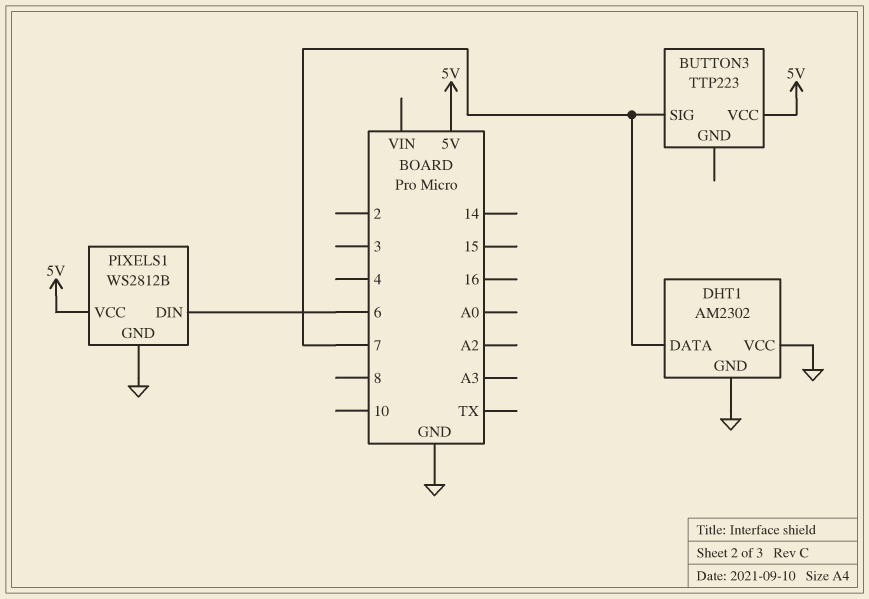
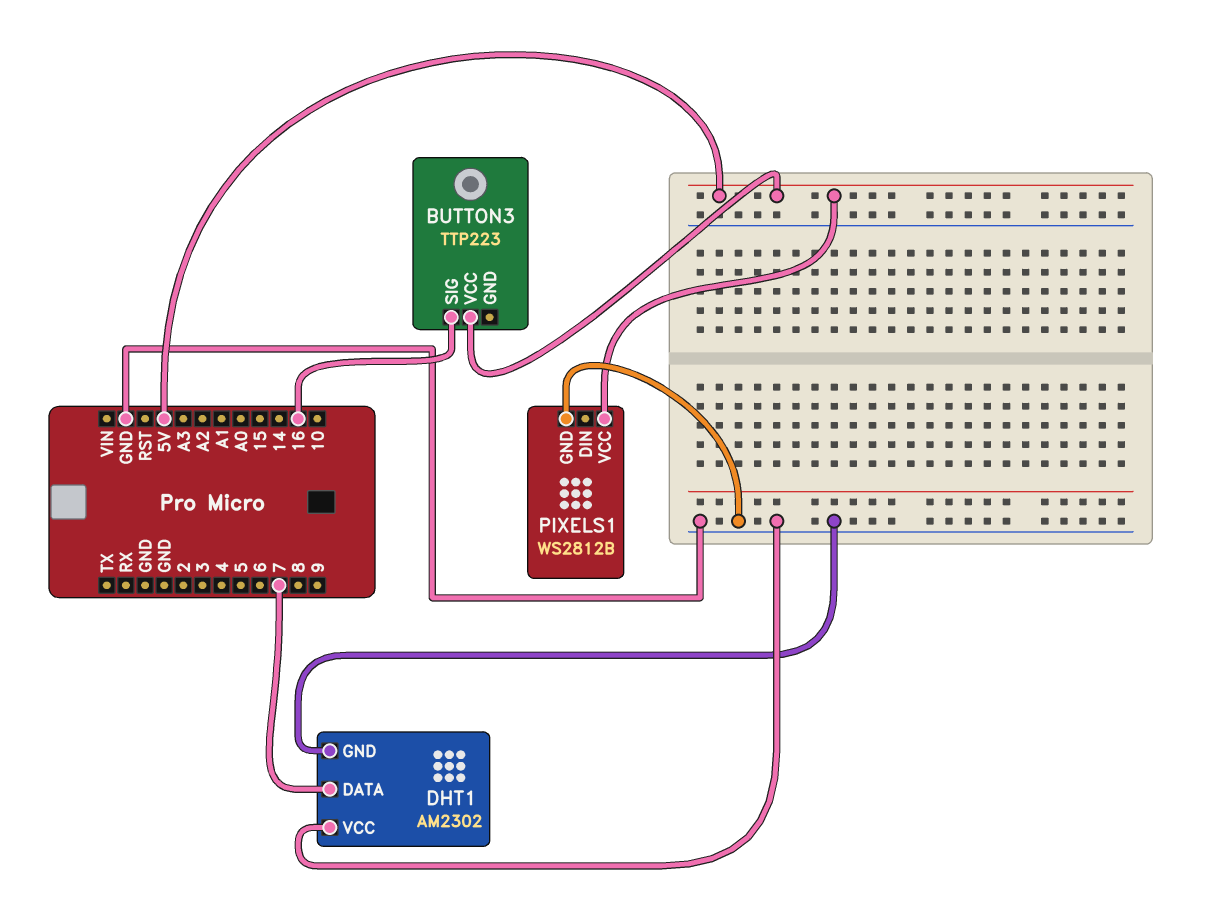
BUTTON3 pin SIG: 7 -> 16
PIXELS1 pin DIN: 6 -> none

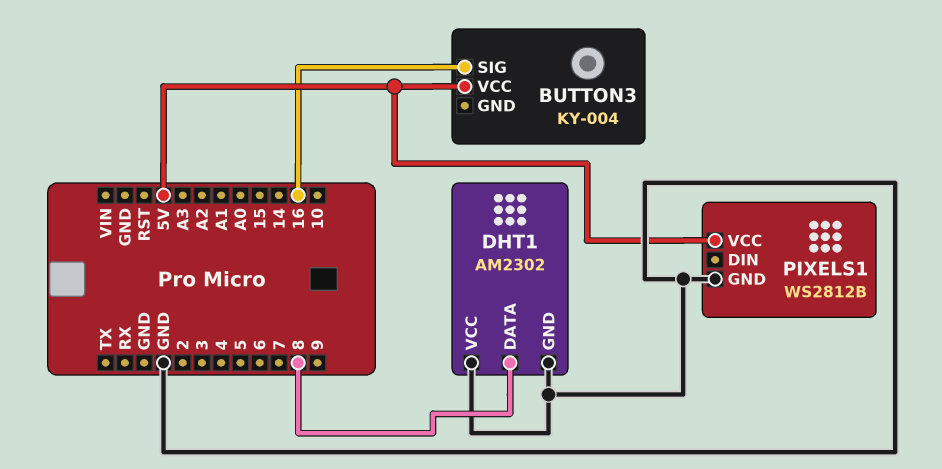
BUTTON3: TTP223 -> KY-004
DHT1 pin DATA: 7 -> 8

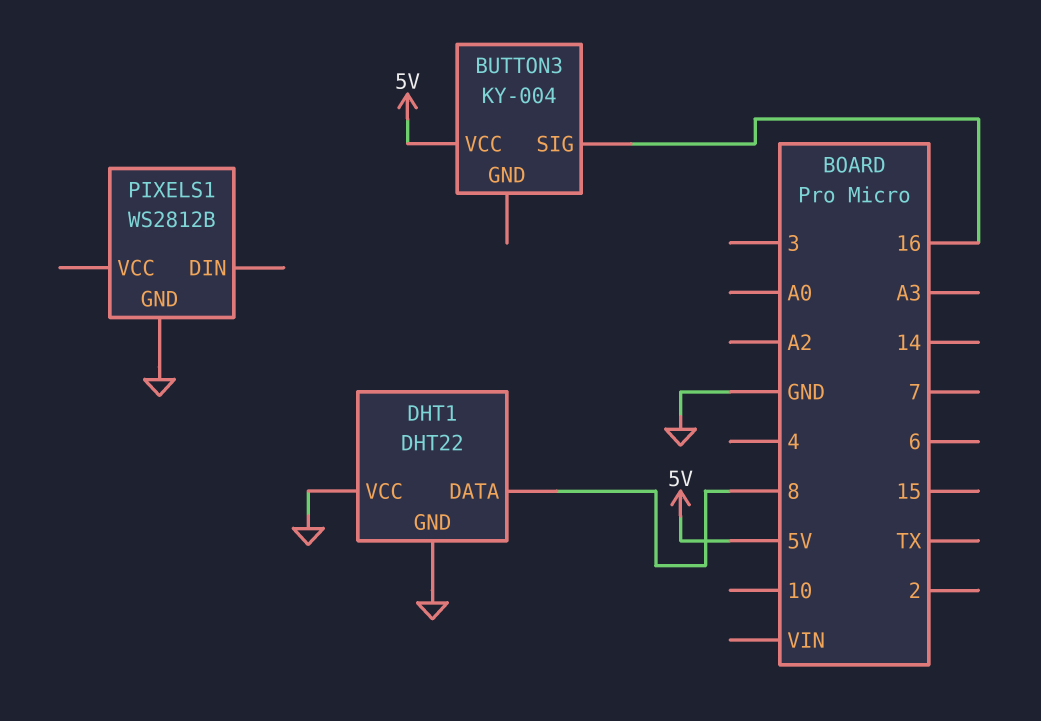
DHT1: AM2302 -> DHT22
PIXELS1 pin VCC: 5V -> none

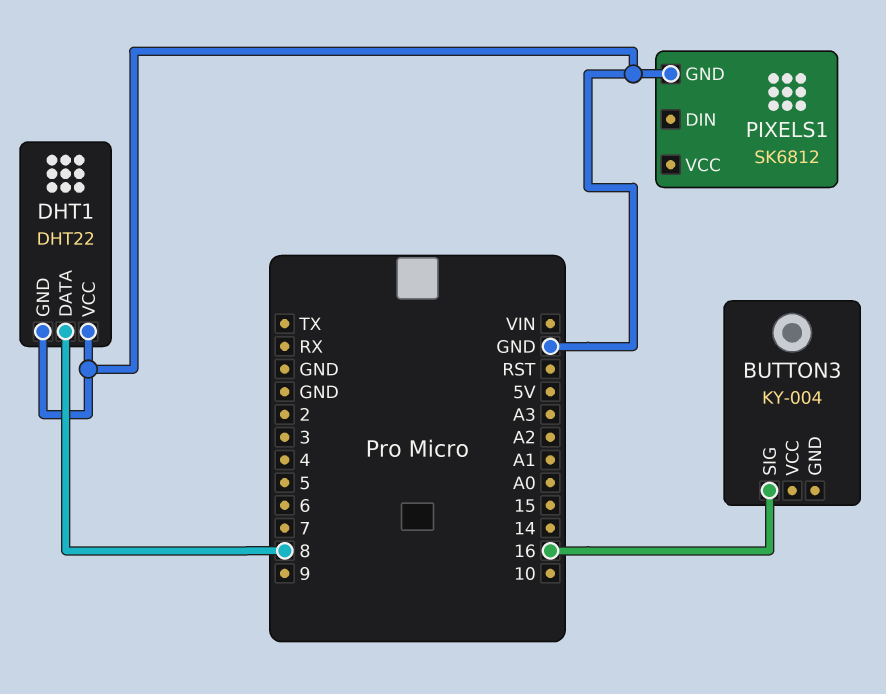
BUTTON3 pin VCC: 5V -> none
PIXELS1: WS2812B -> SK6812

